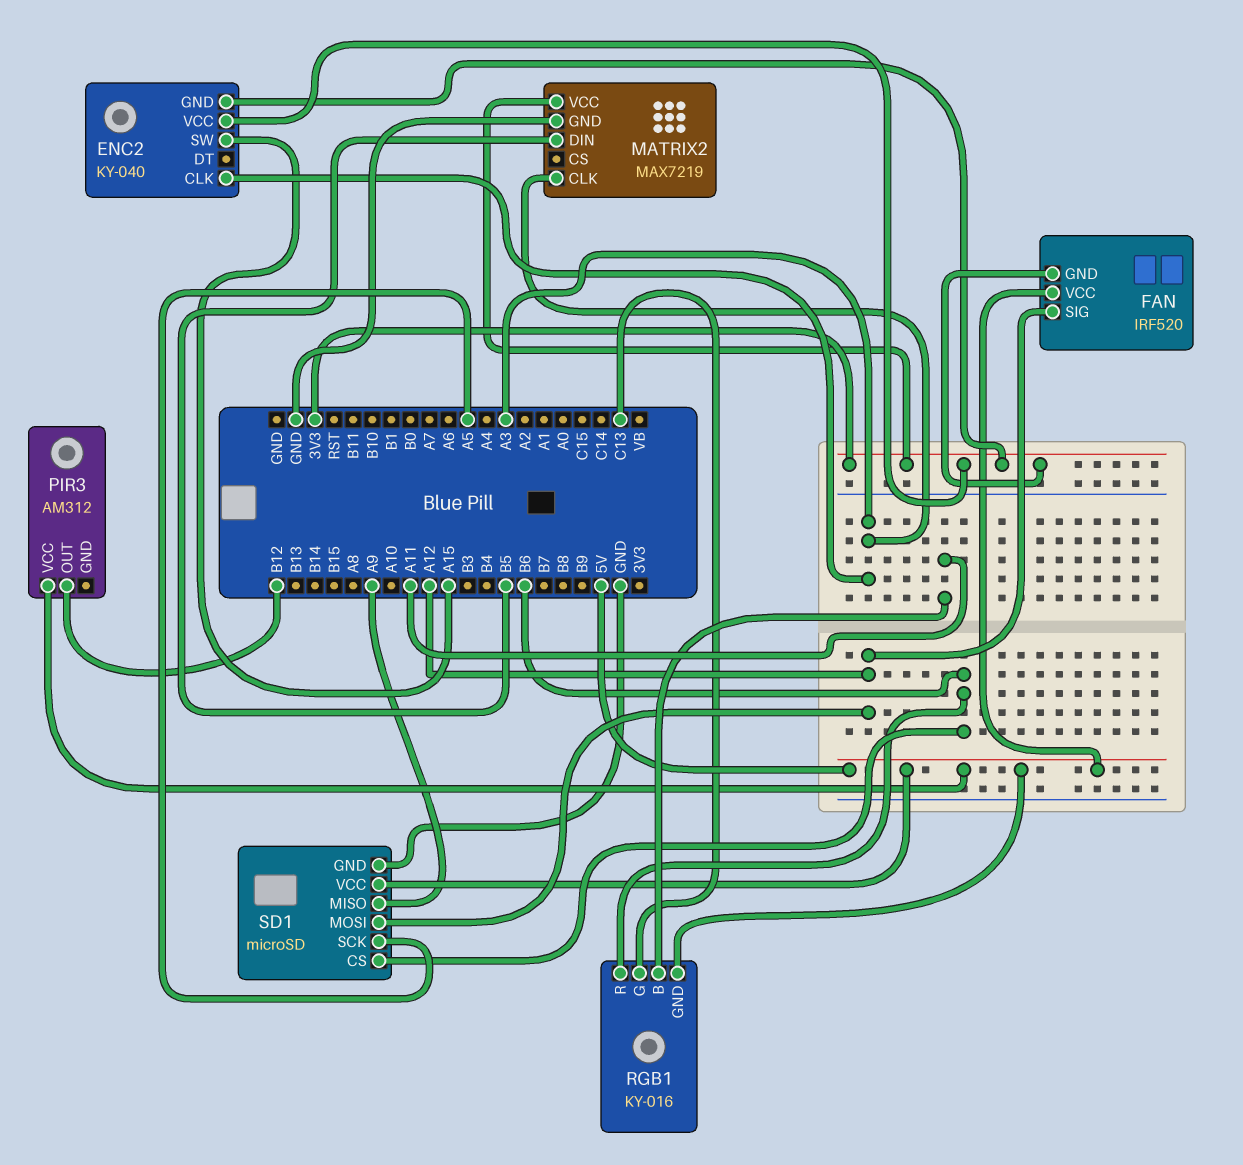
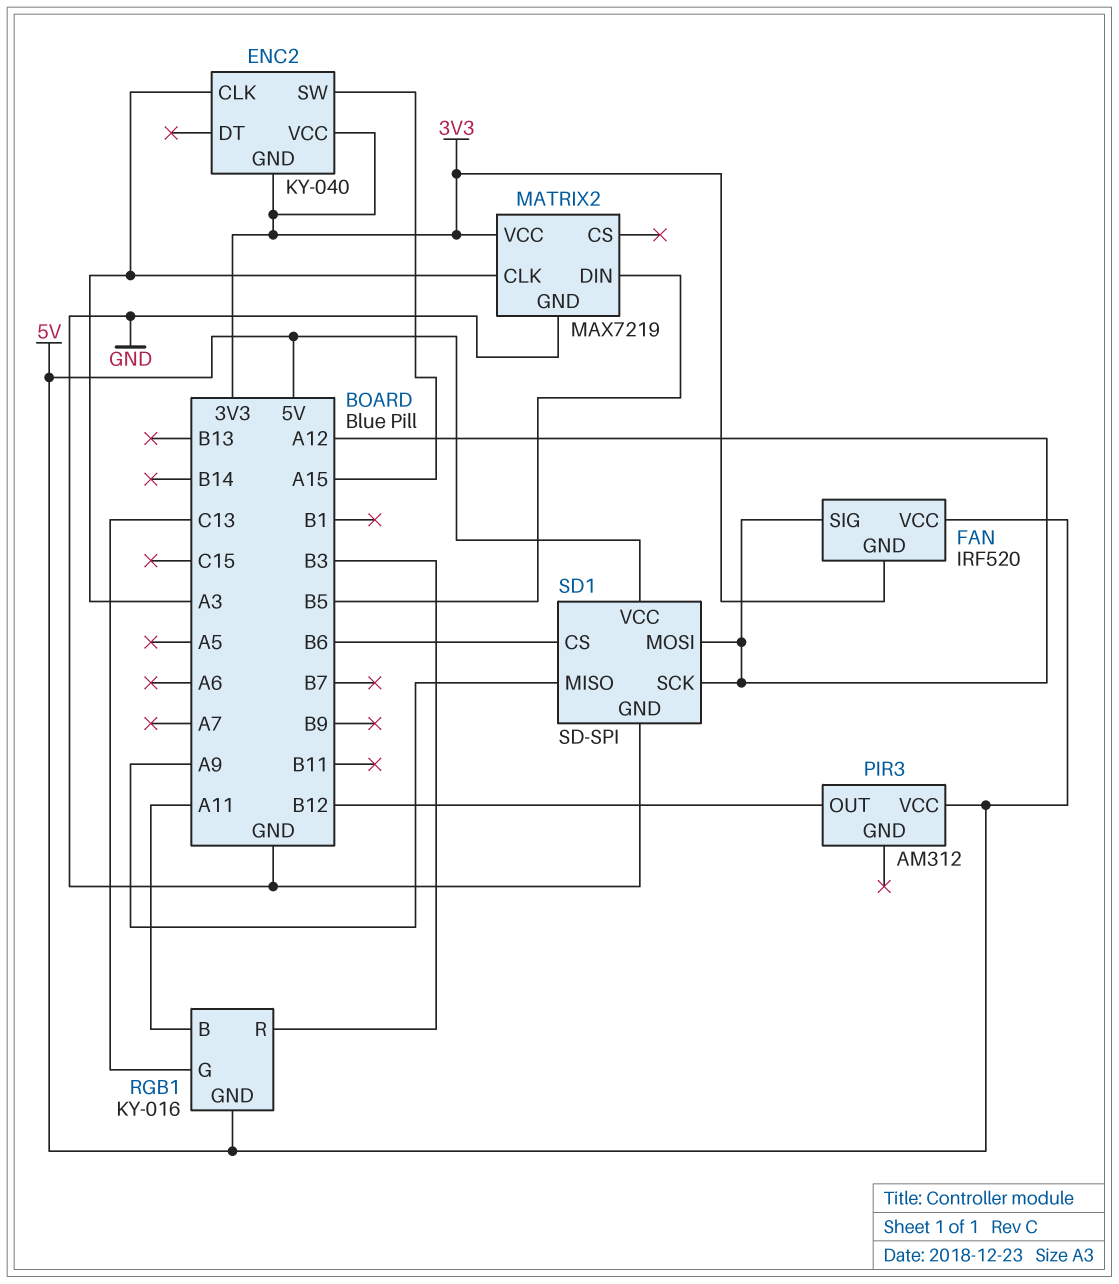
RGB1 pin R: B6 -> B3
SD1: microSD -> SD-SPI
SD1 pin SCK: A5 -> A12

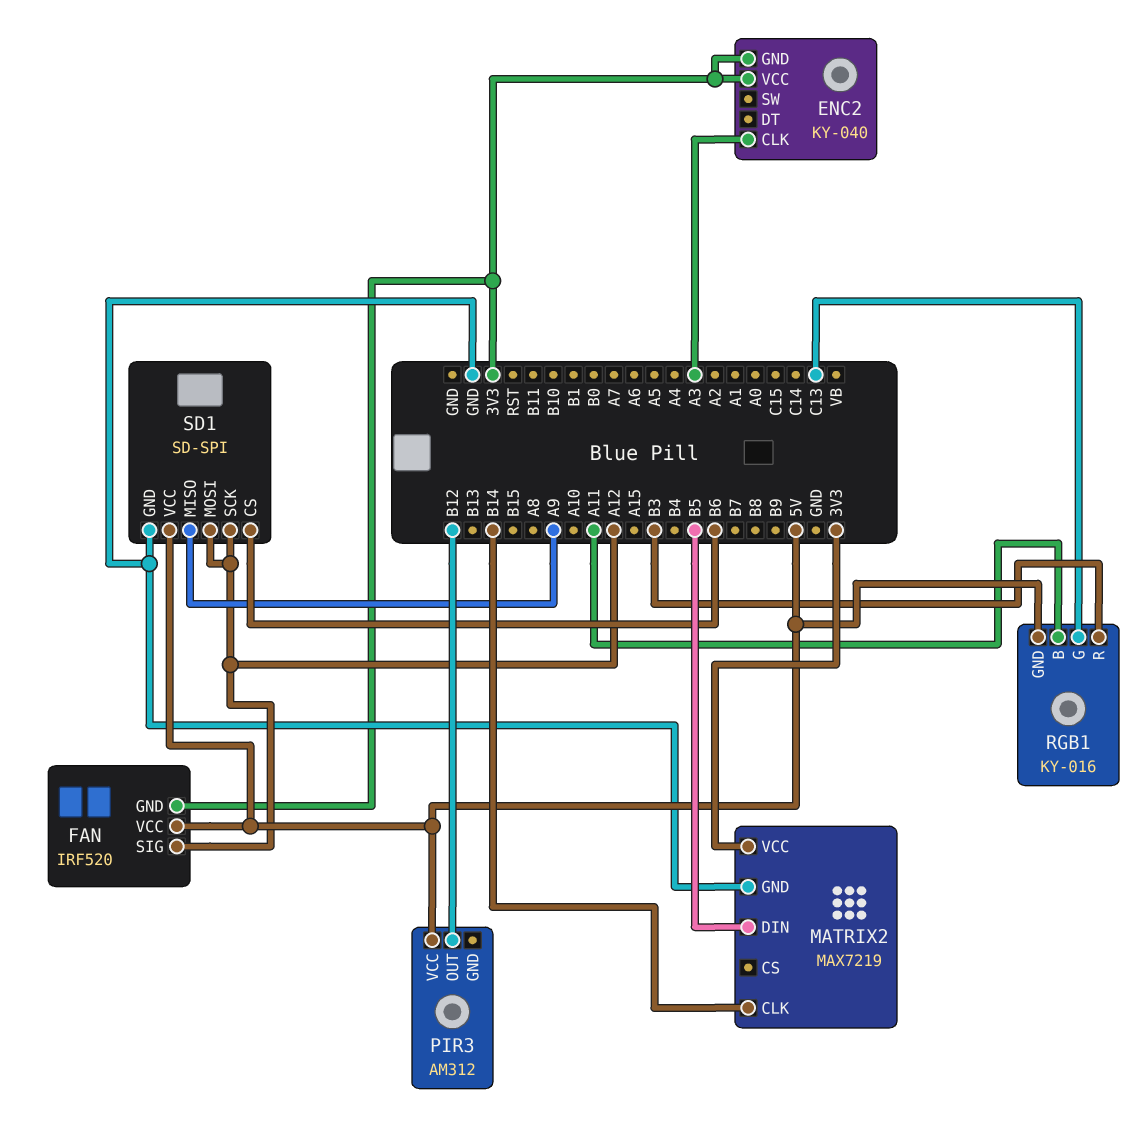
ENC2 pin SW: A15 -> none
MATRIX2 pin CLK: A3 -> B14

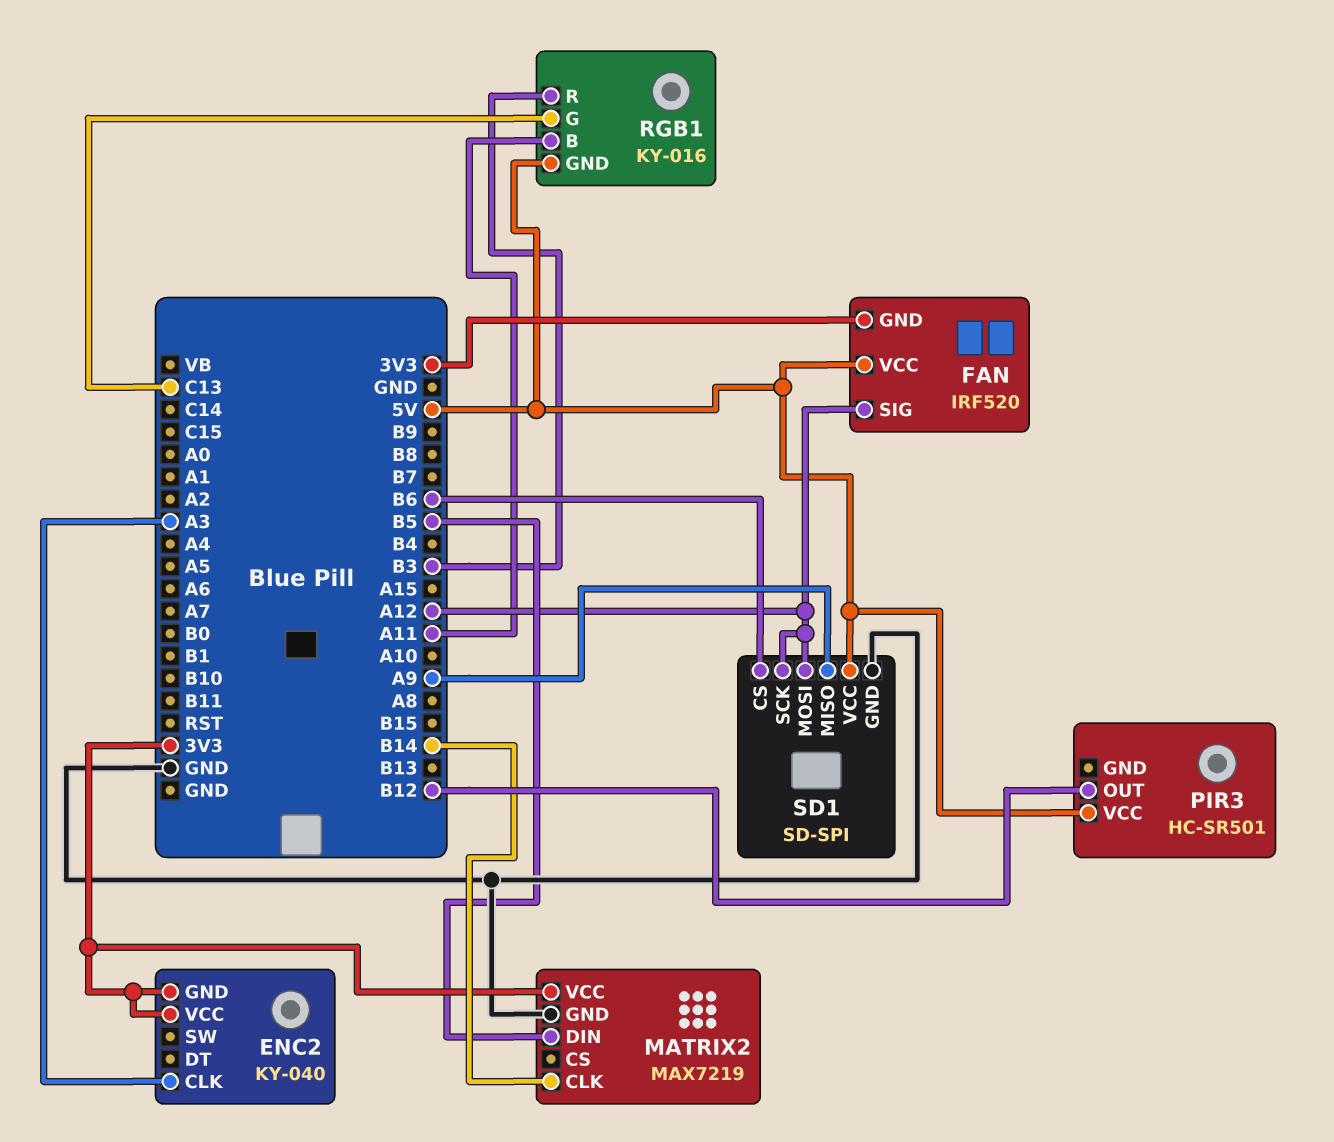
PIR3: AM312 -> HC-SR501

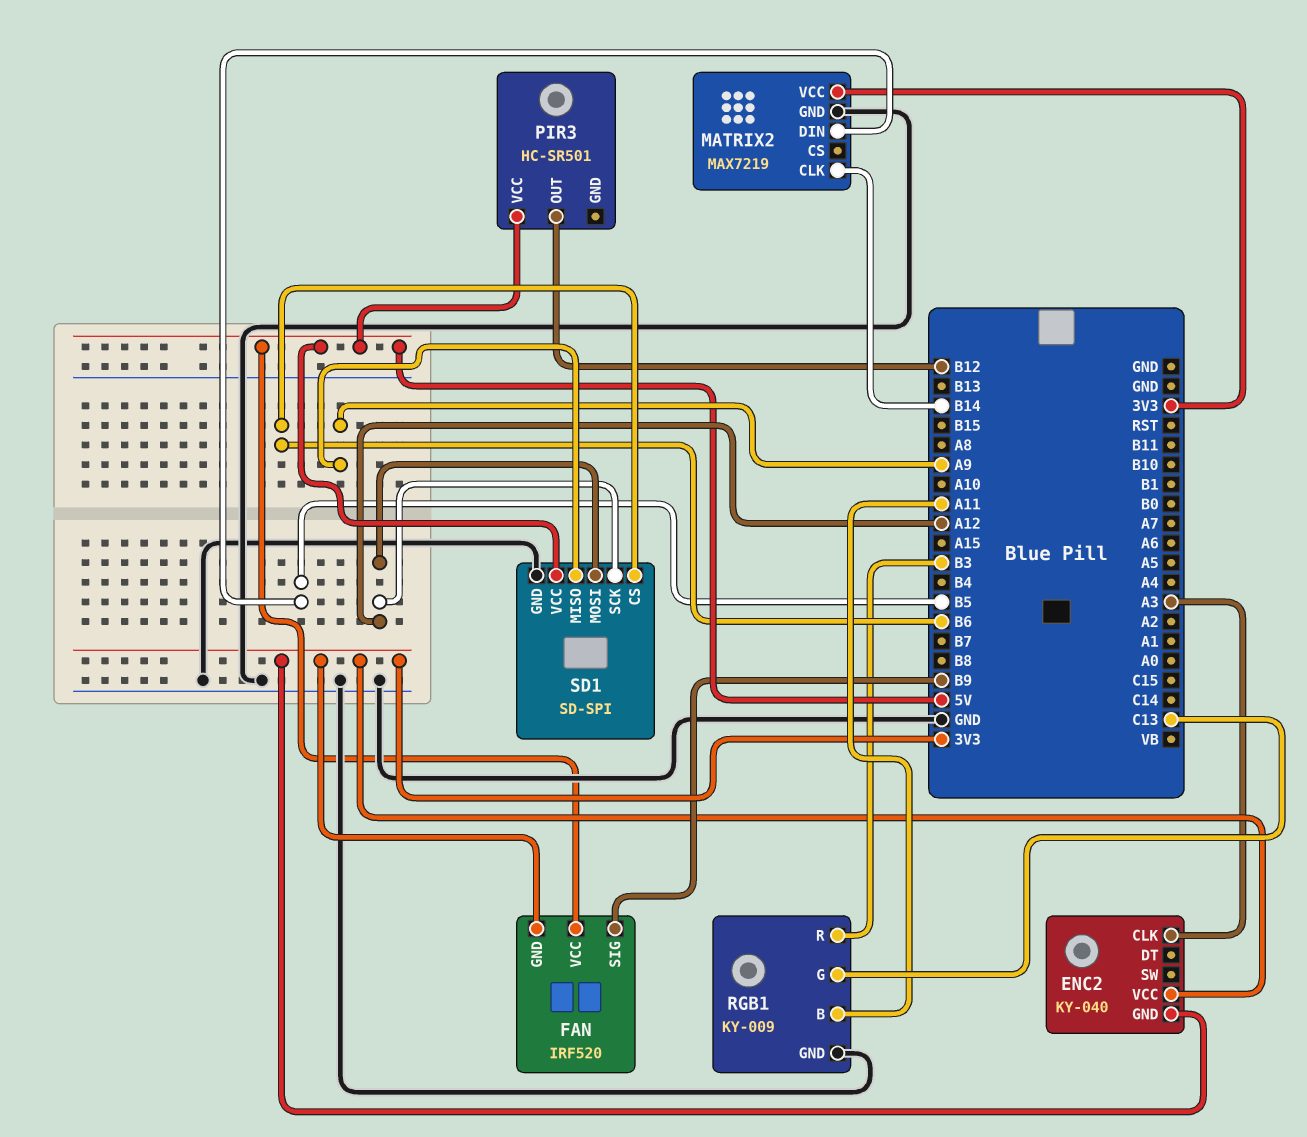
FAN pin SIG: A12 -> B9
RGB1: KY-016 -> KY-009
RGB1 pin GND: 5V -> GND

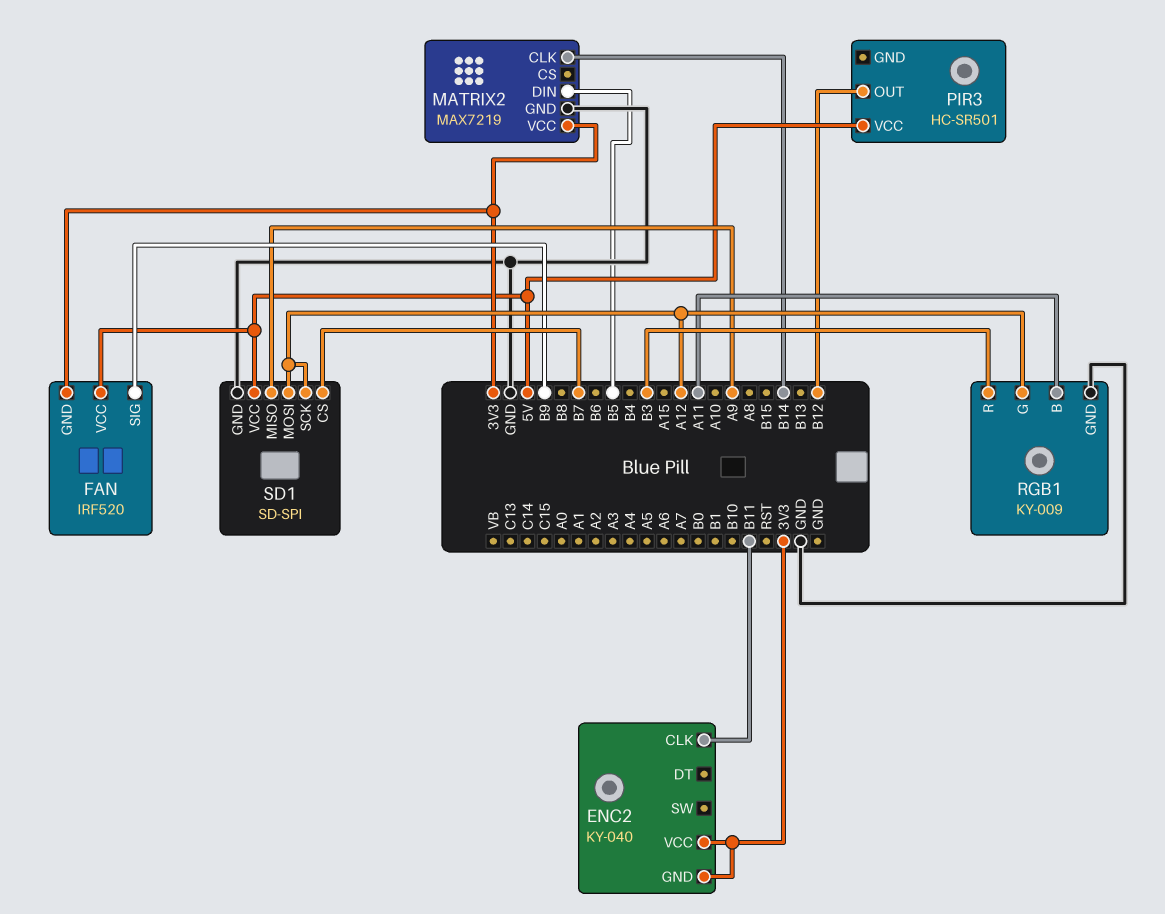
ENC2 pin CLK: A3 -> B11
RGB1 pin G: C13 -> A12
SD1 pin CS: B6 -> B7

